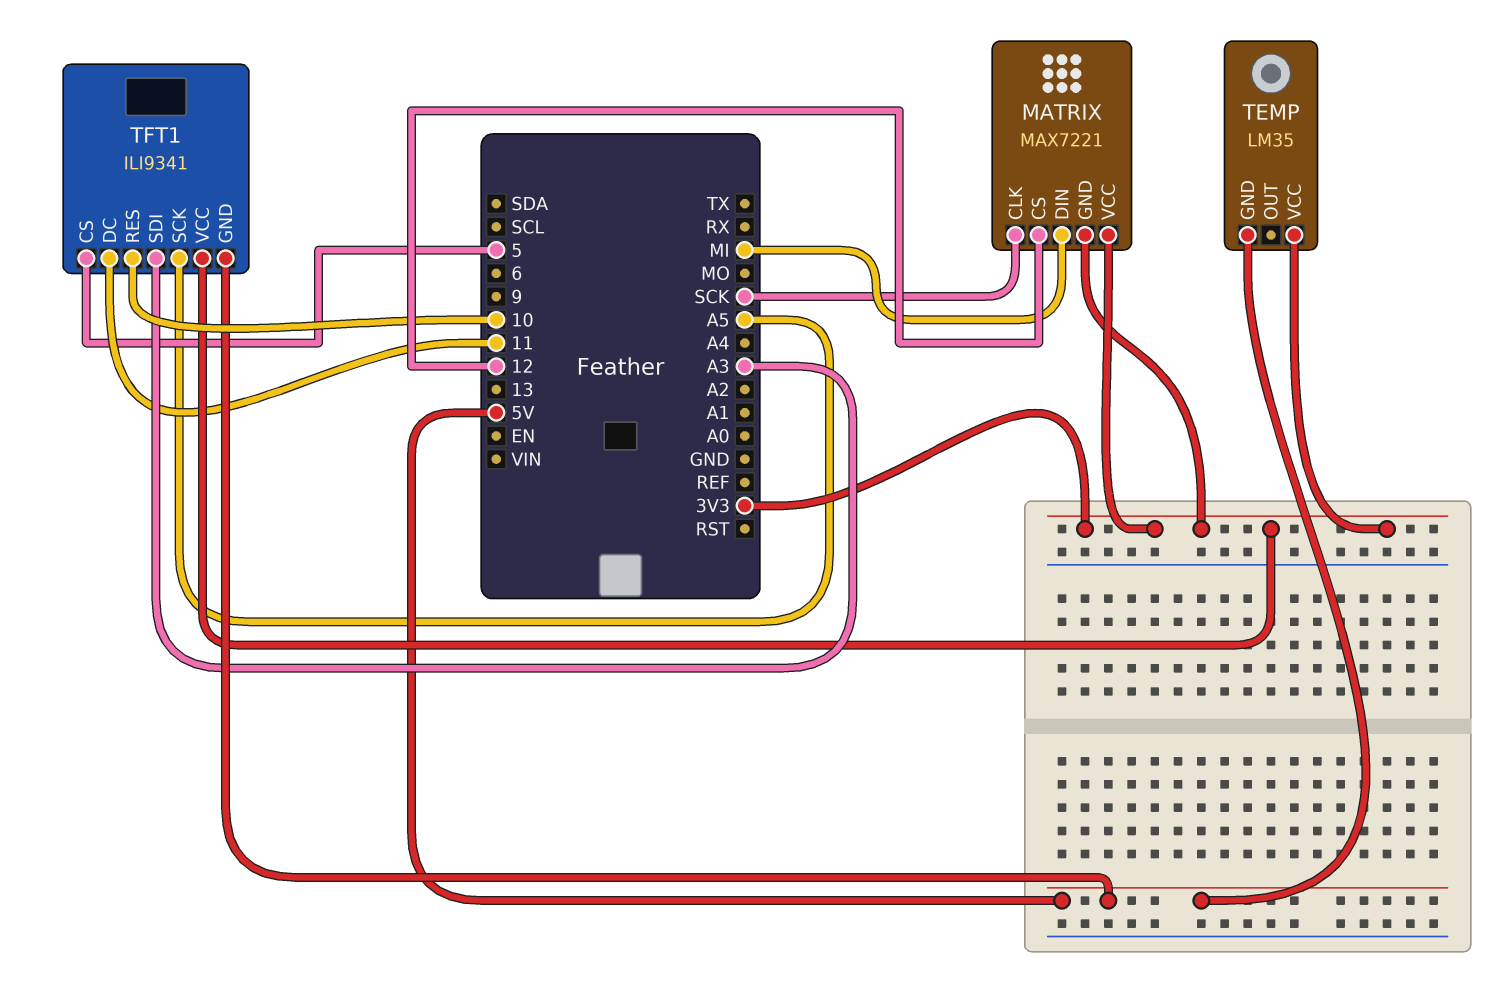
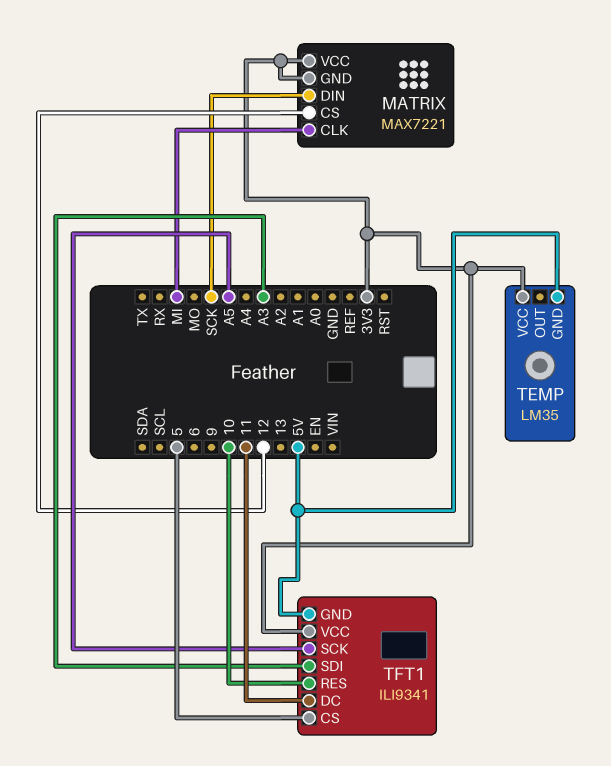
MATRIX pin CLK: SCK -> MI
MATRIX pin DIN: MI -> SCK

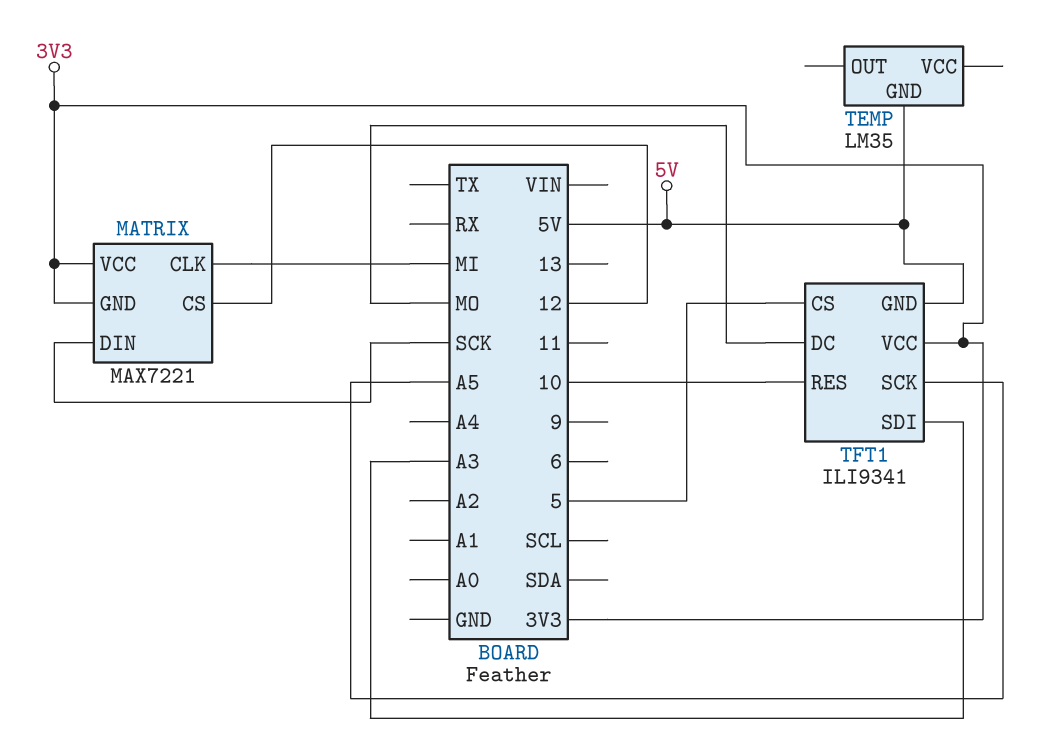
TEMP pin VCC: 3V3 -> none
TFT1 pin DC: 11 -> MO

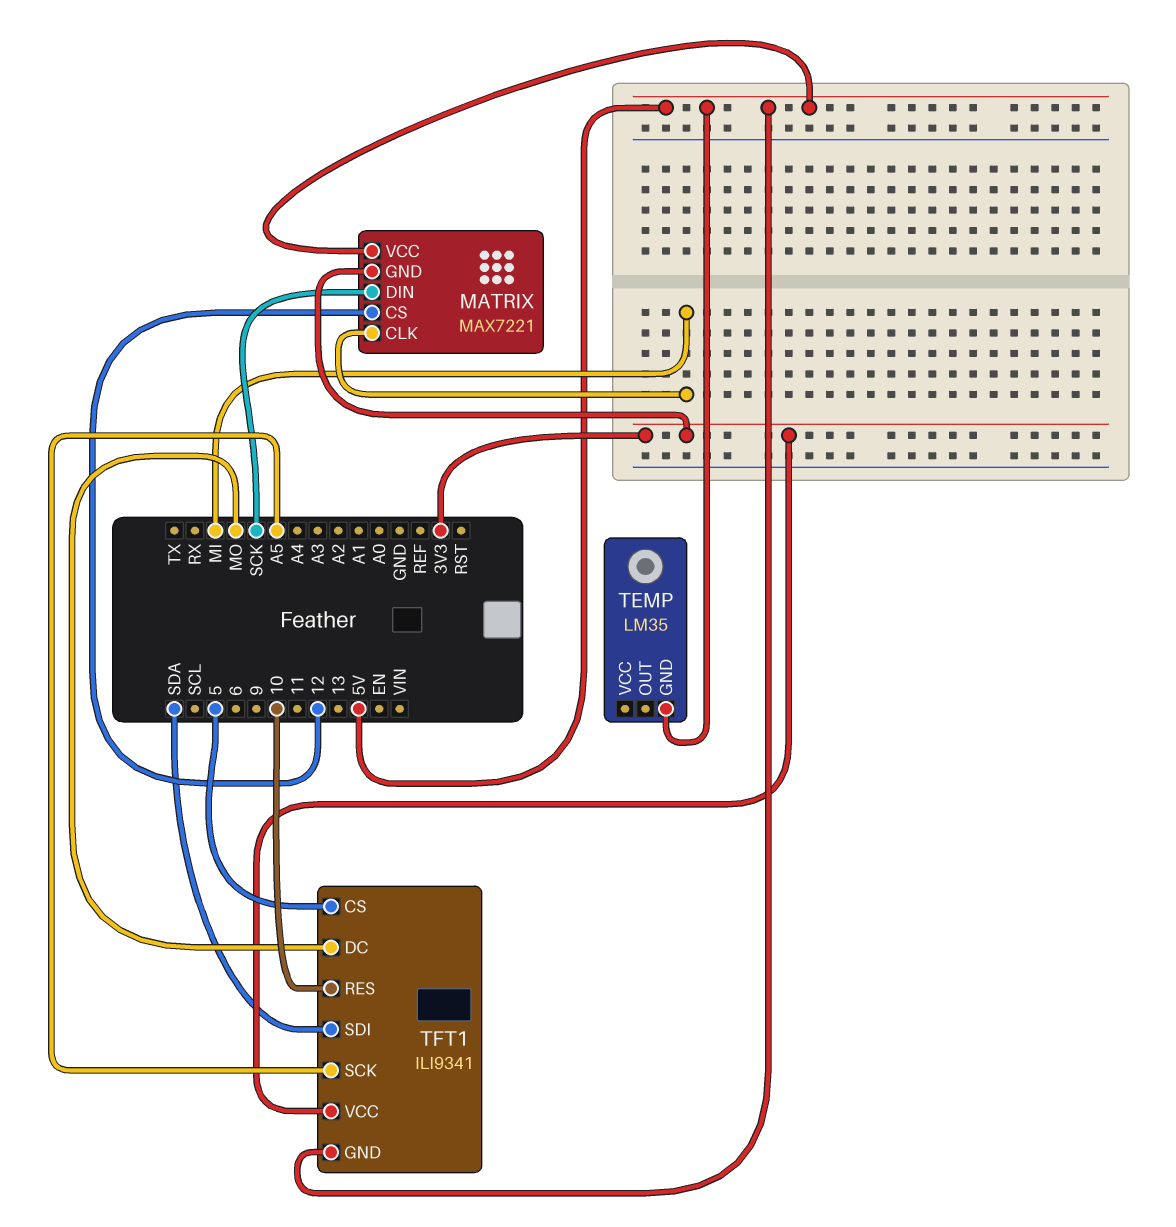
MATRIX pin VCC: 3V3 -> 5V
TFT1 pin SDI: A3 -> SDA

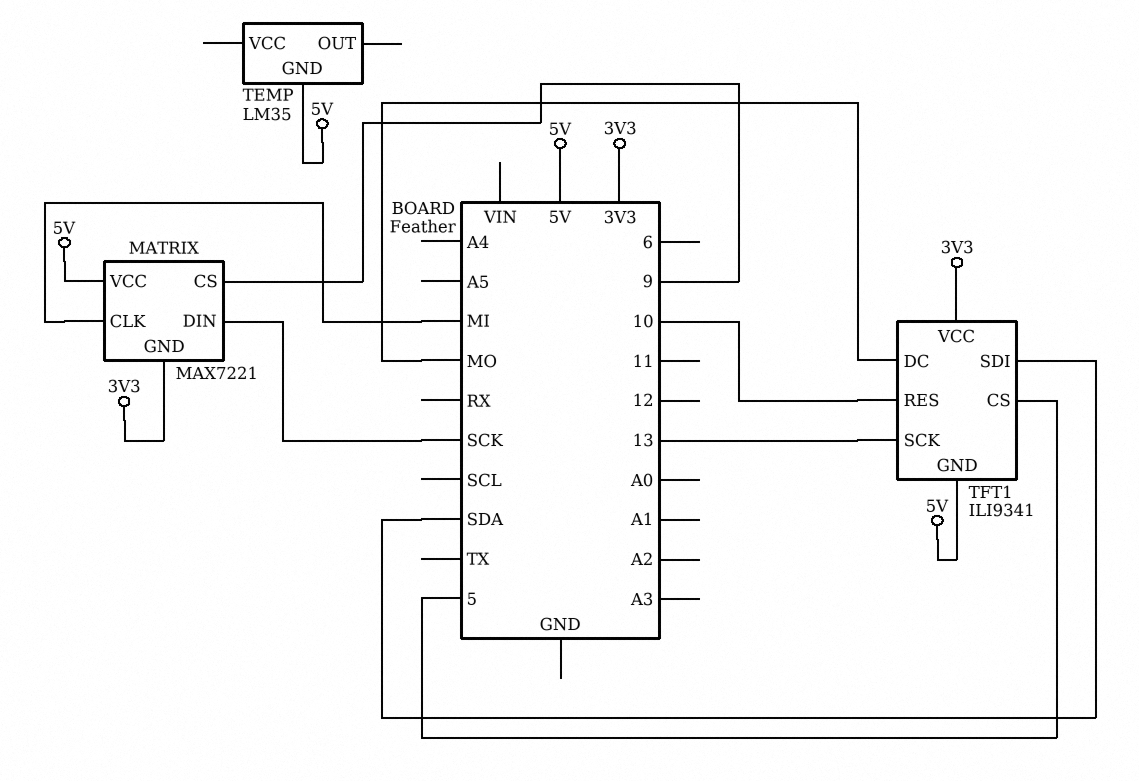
MATRIX pin CS: 12 -> 9
TFT1 pin SCK: A5 -> 13

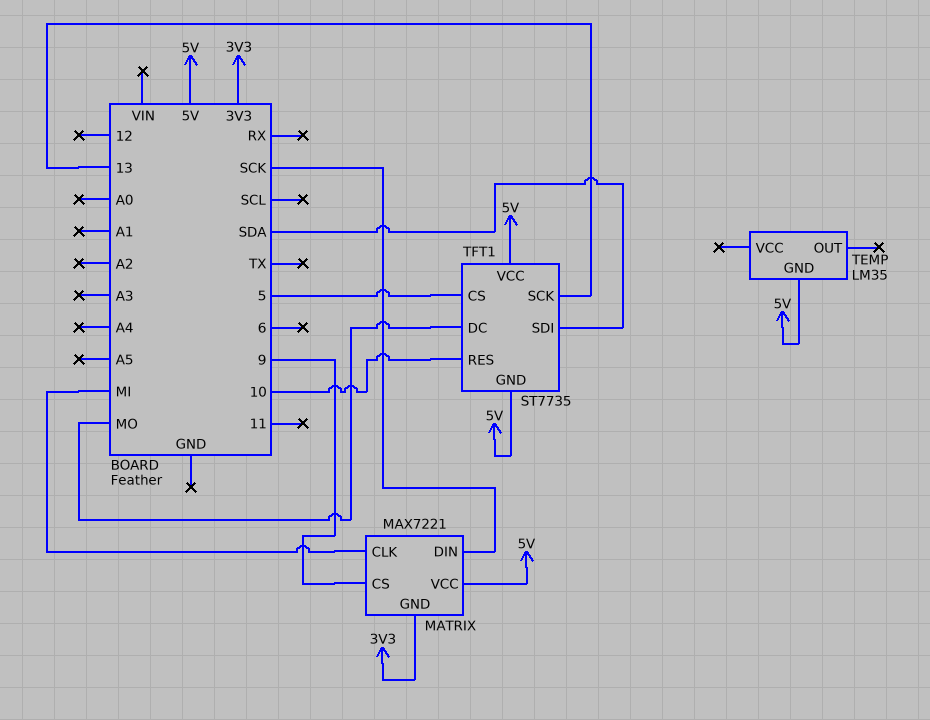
TFT1: ILI9341 -> ST7735
TFT1 pin VCC: 3V3 -> 5V

